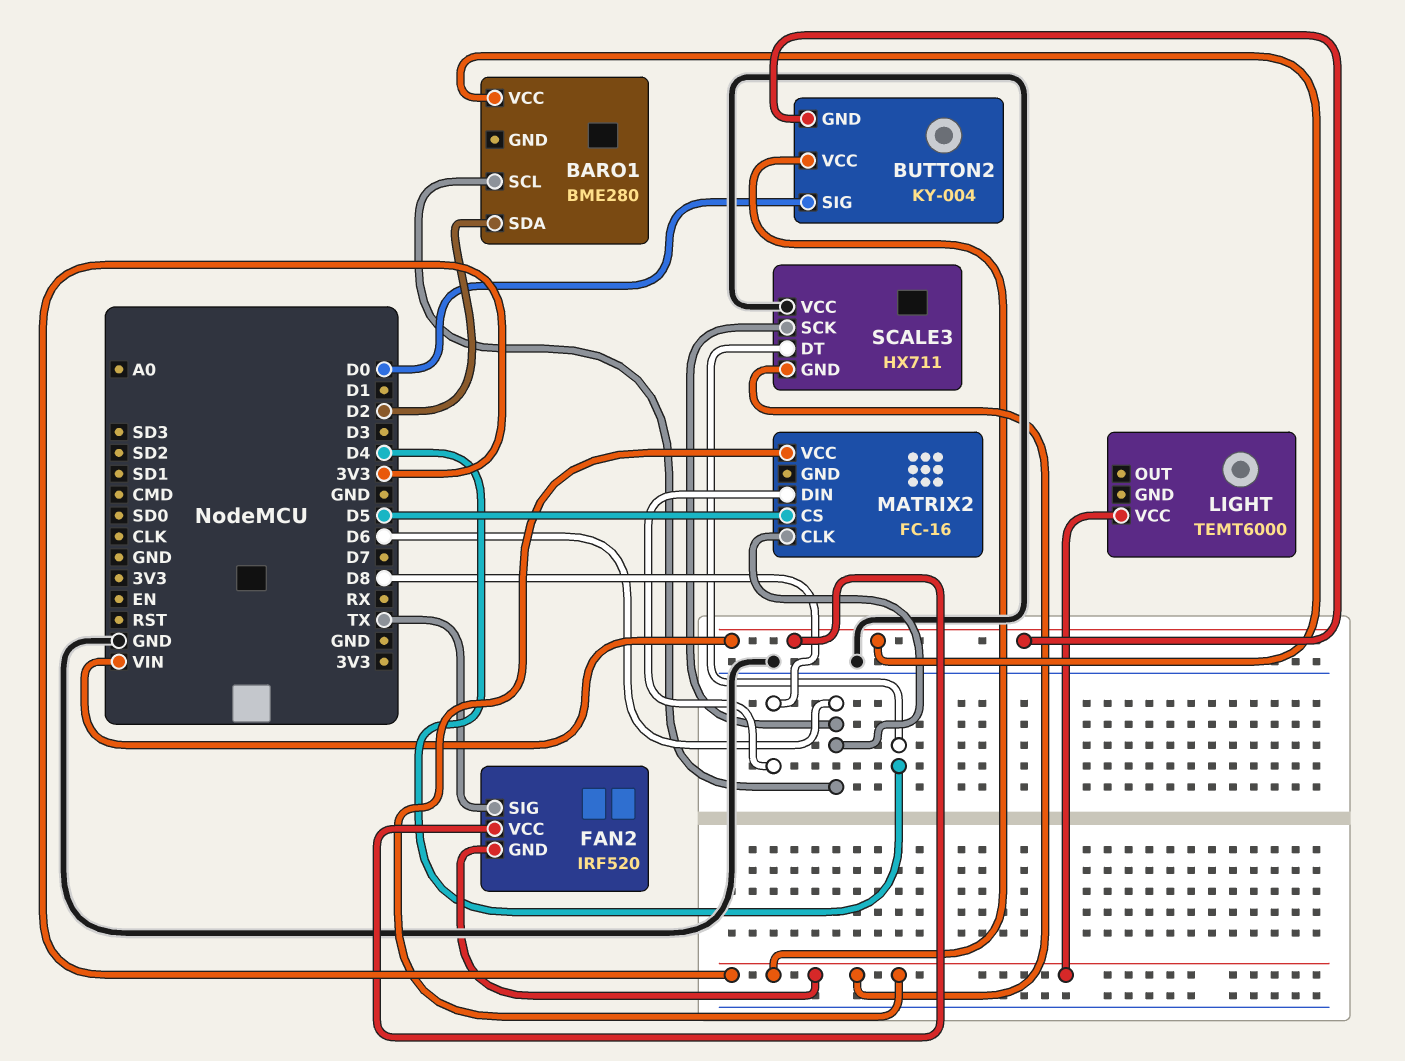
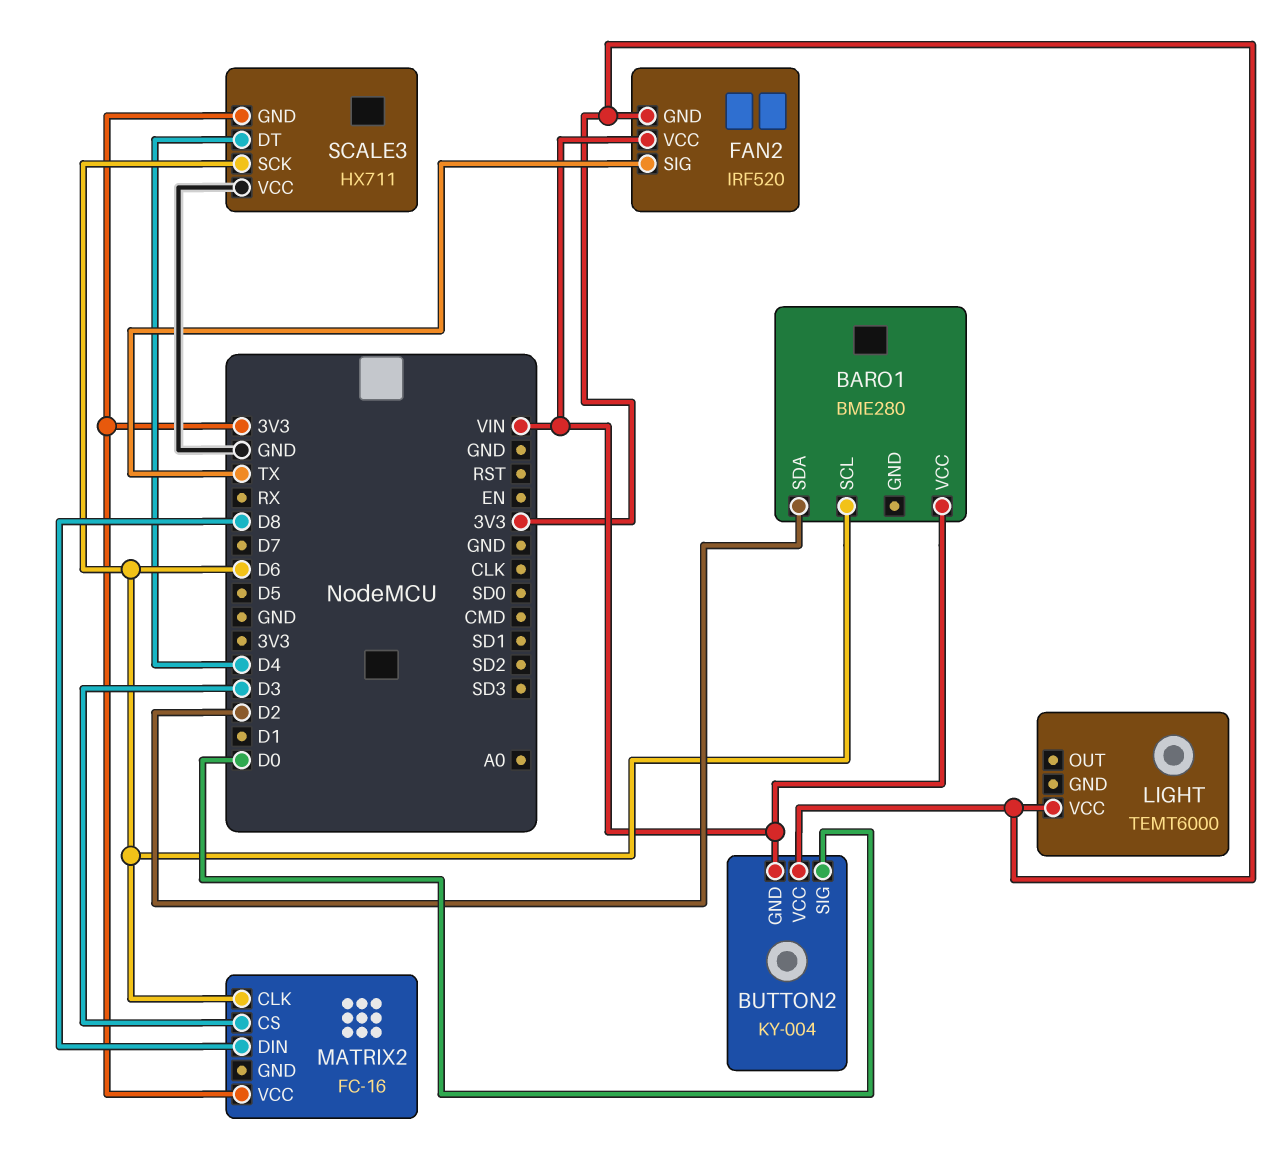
MATRIX2 pin CS: D5 -> D3

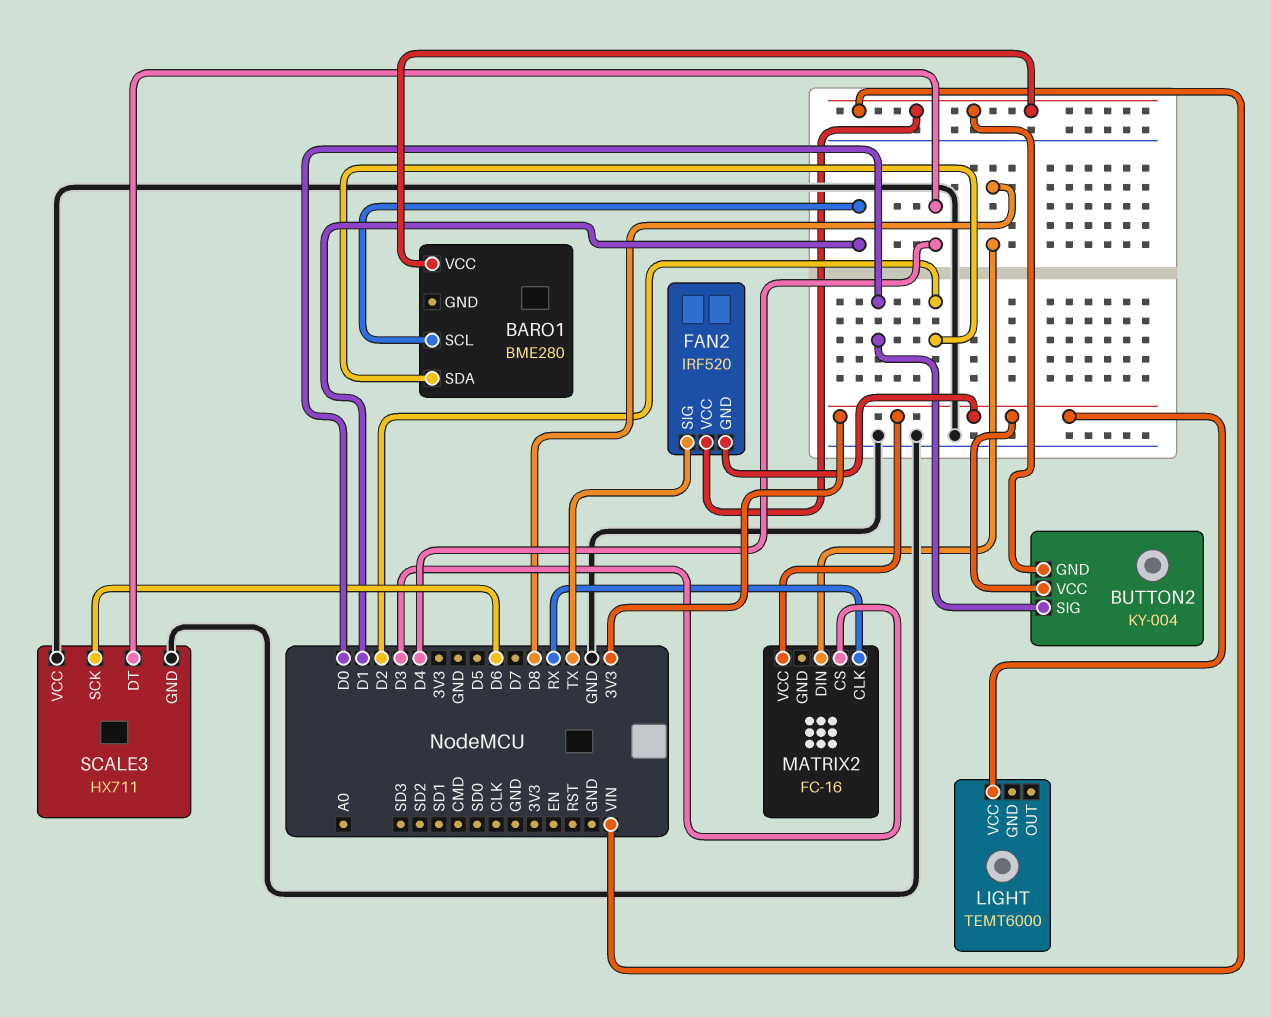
BARO1 pin SCL: D6 -> D1
MATRIX2 pin CLK: D6 -> RX
SCALE3 pin GND: 3V3 -> GND

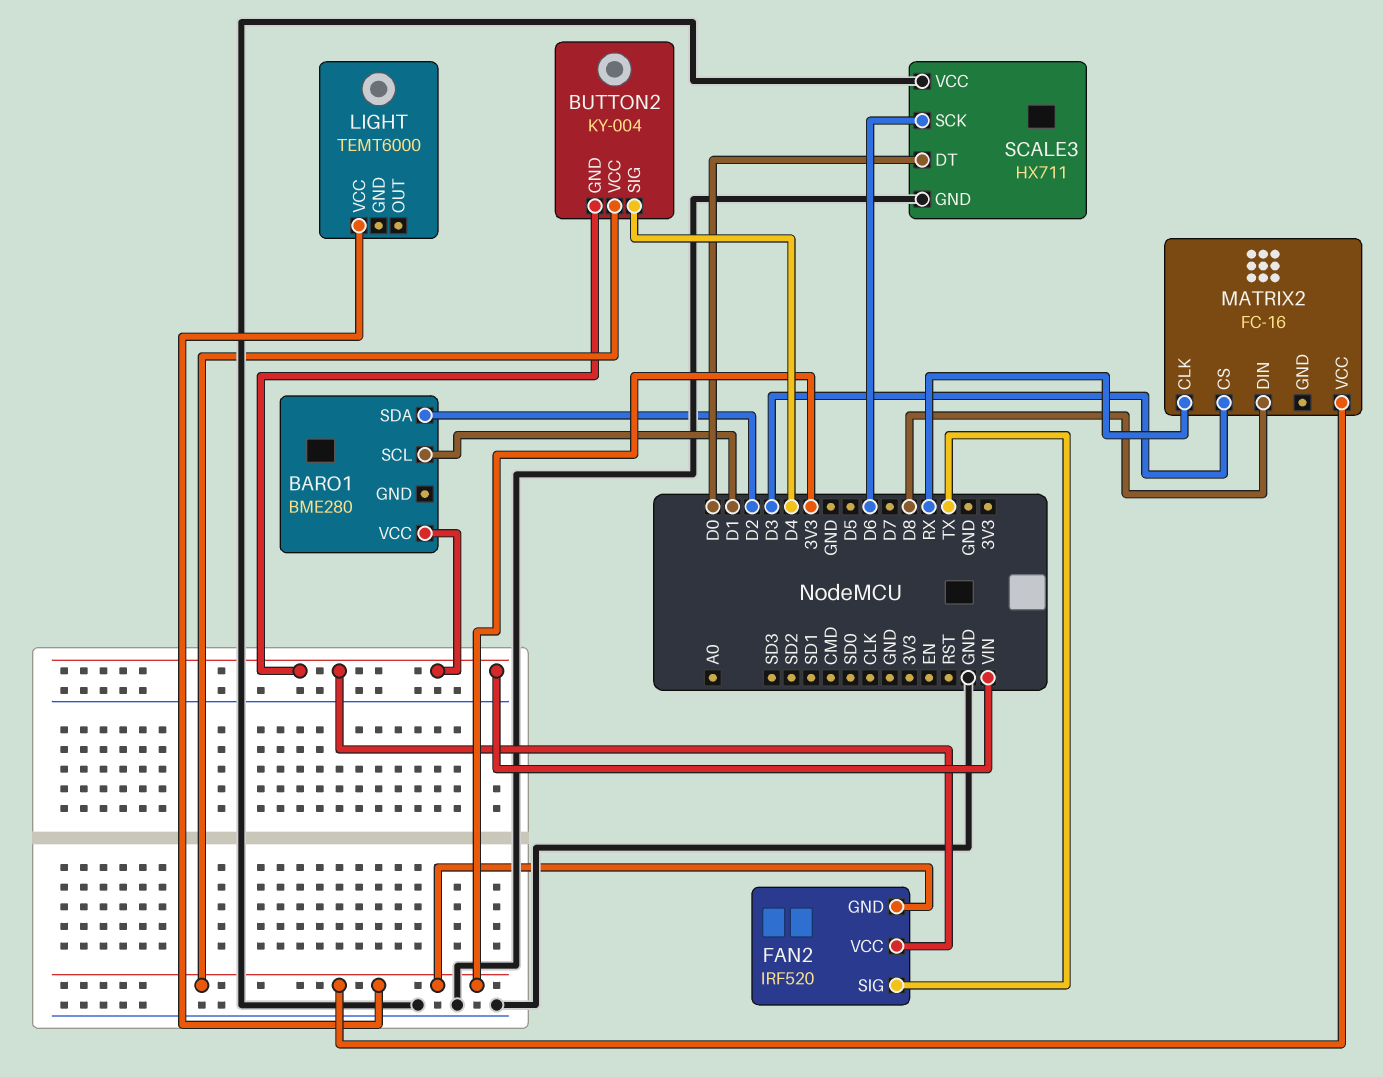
BUTTON2 pin SIG: D0 -> D4
SCALE3 pin DT: D4 -> D0

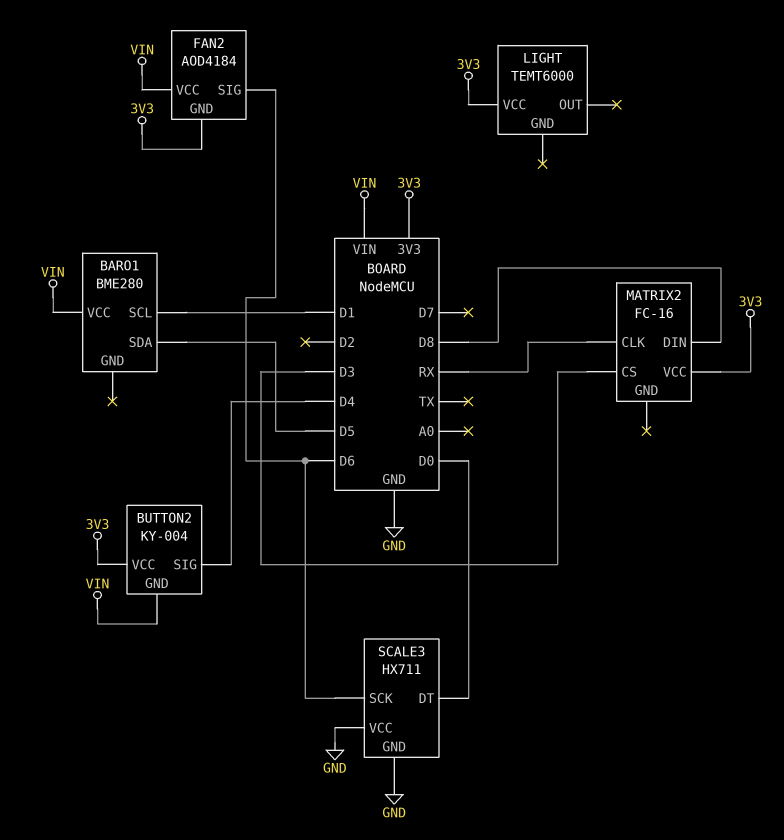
BARO1 pin SDA: D2 -> D5
FAN2: IRF520 -> AOD4184
FAN2 pin SIG: TX -> D6

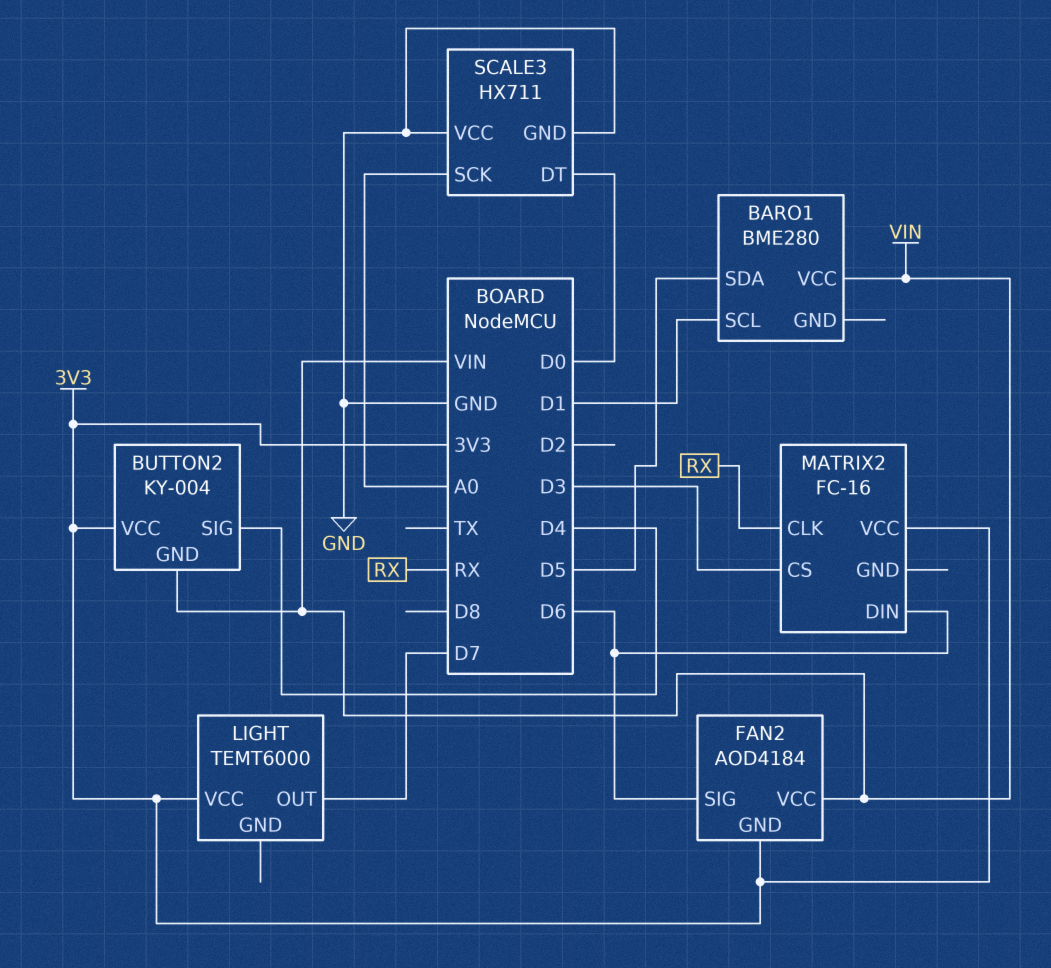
LIGHT pin OUT: none -> D7
MATRIX2 pin DIN: D8 -> D6
SCALE3 pin SCK: D6 -> A0

